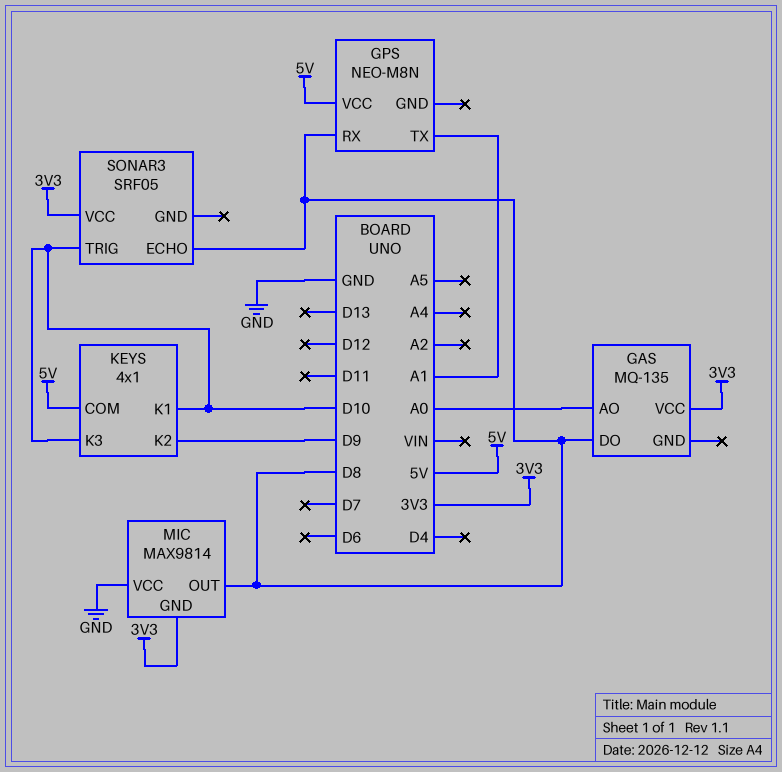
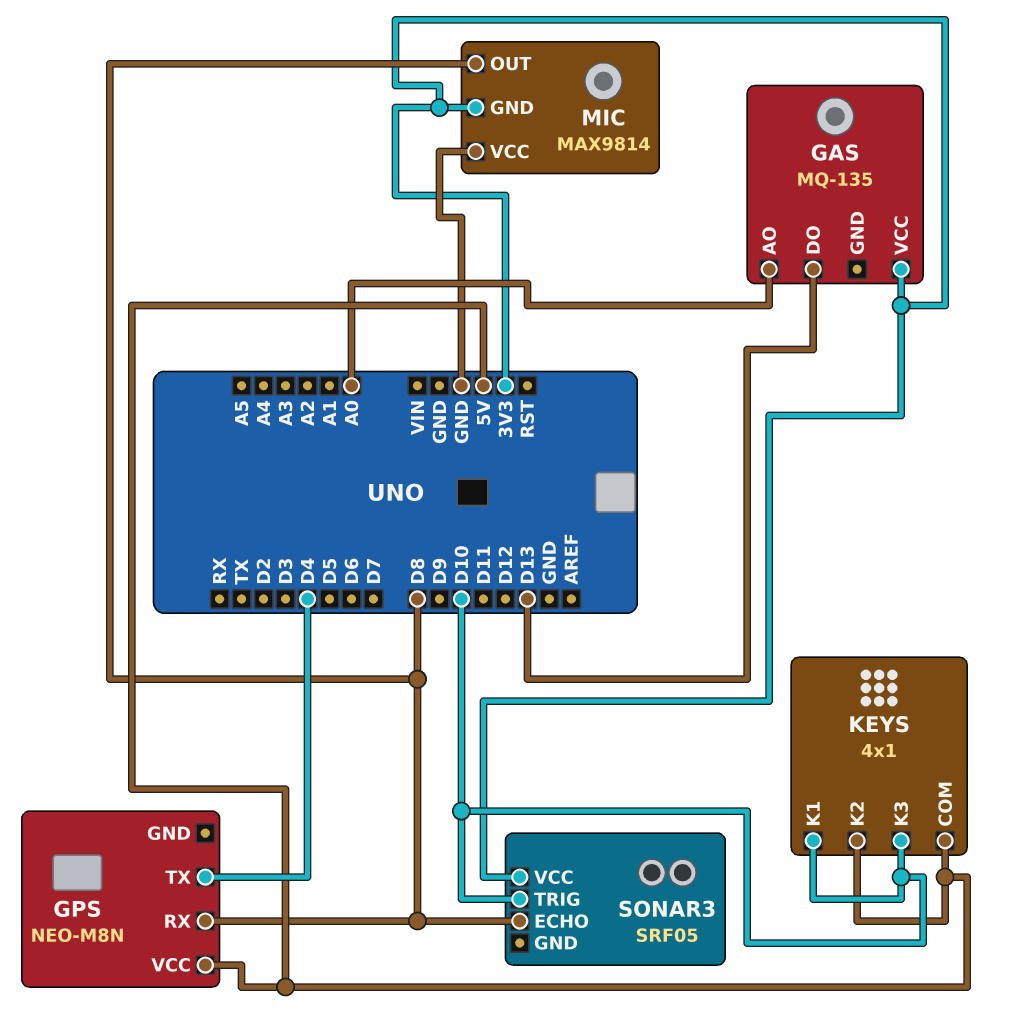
GAS pin DO: D8 -> D13
GPS pin TX: A1 -> D4
KEYS pin K2: D9 -> 5V

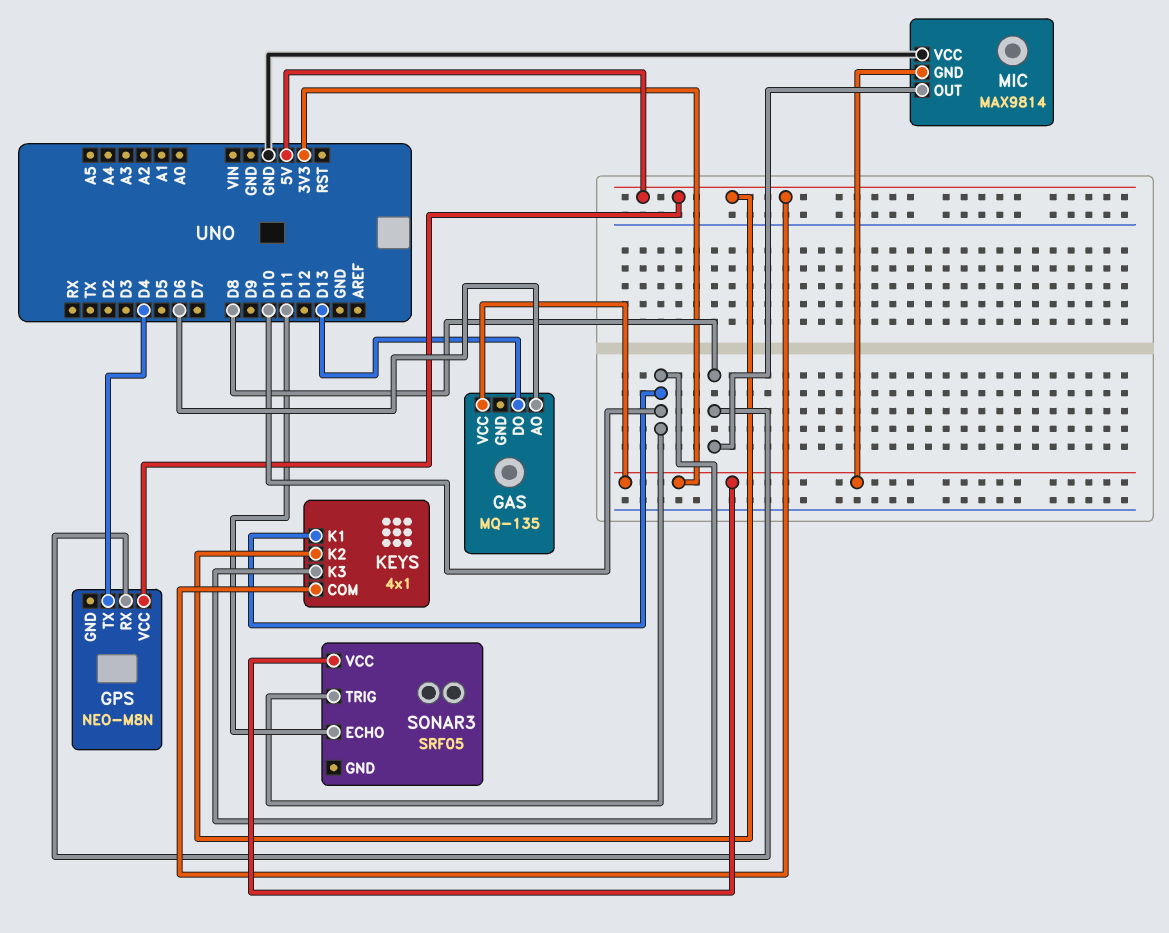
GAS pin AO: A0 -> D6
SONAR3 pin ECHO: D8 -> D11

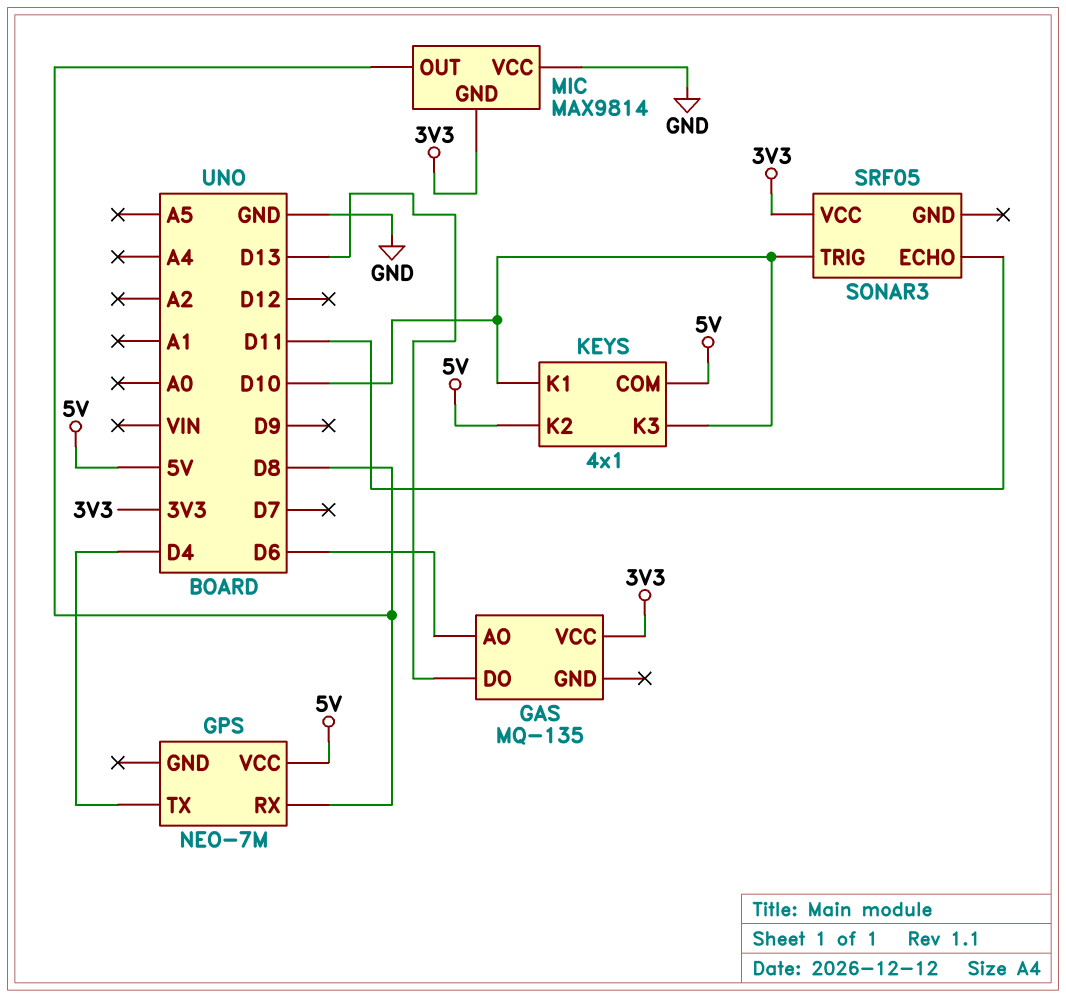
GPS: NEO-M8N -> NEO-7M

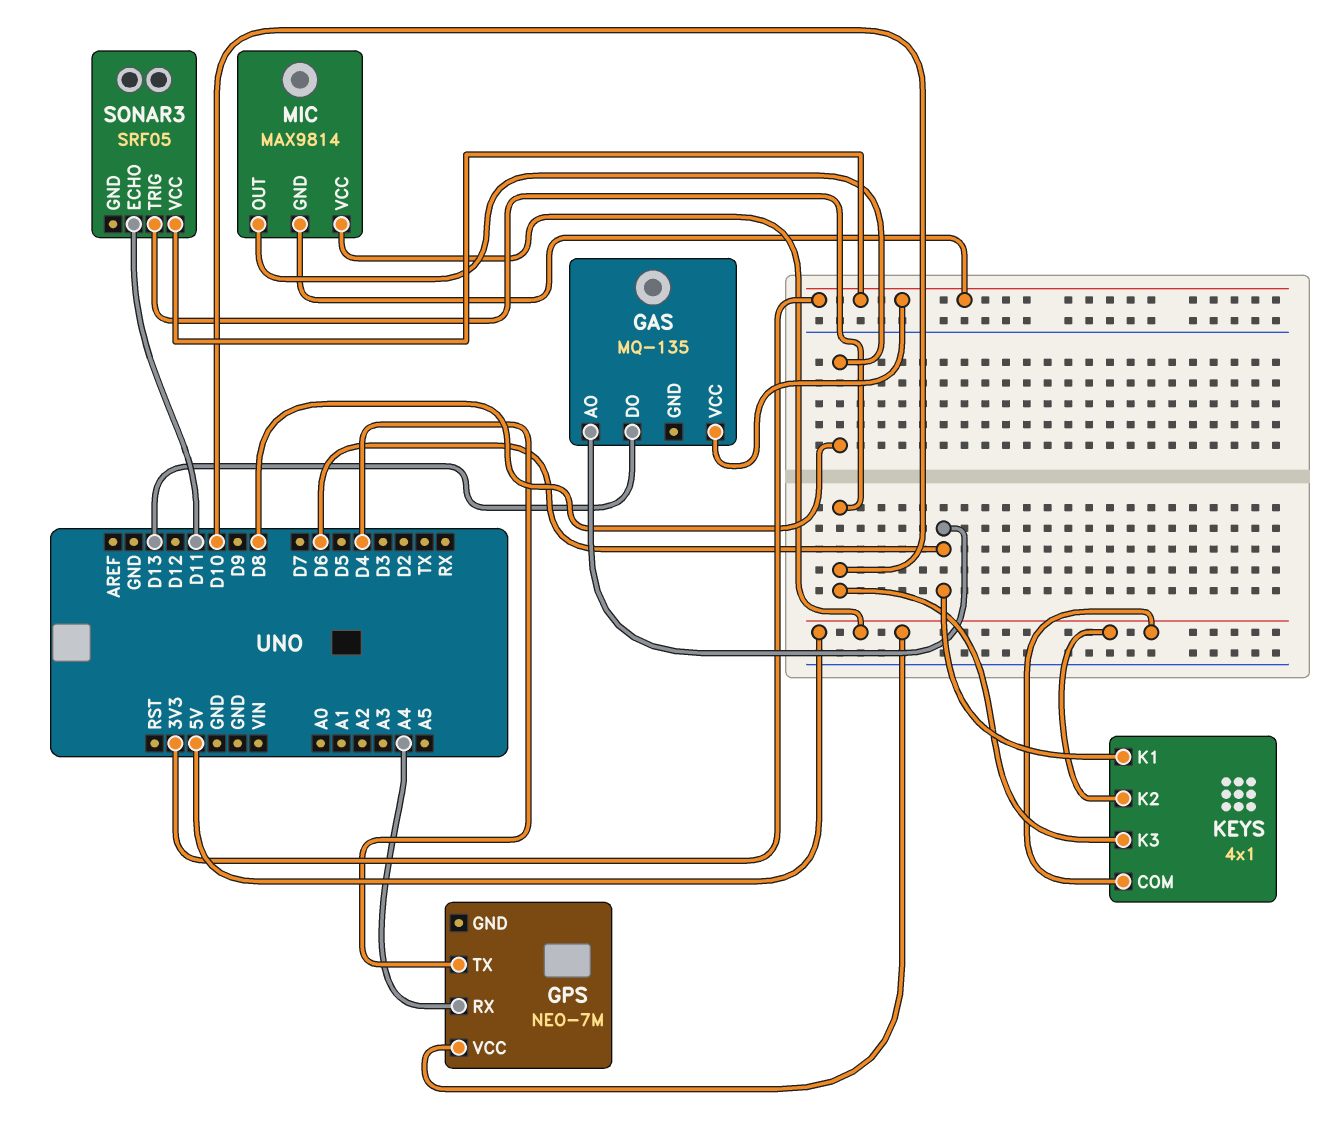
GPS pin RX: D8 -> A4
KEYS pin K1: D10 -> D6
MIC pin VCC: GND -> 5V

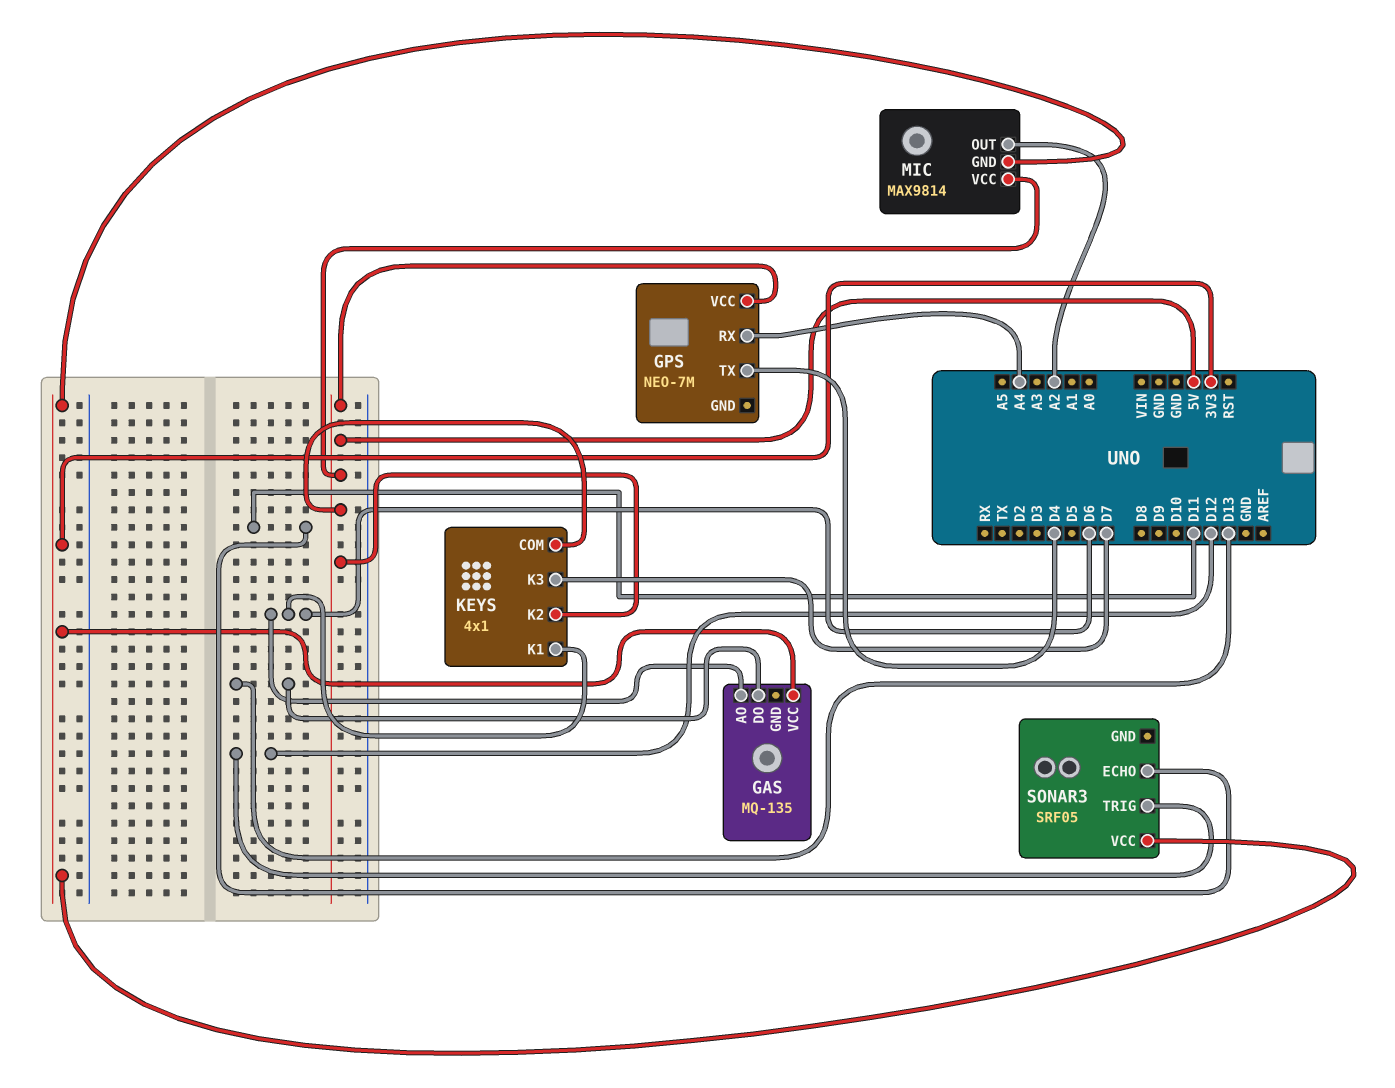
KEYS pin K3: D10 -> D7
MIC pin OUT: D8 -> A2
SONAR3 pin TRIG: D10 -> D12

